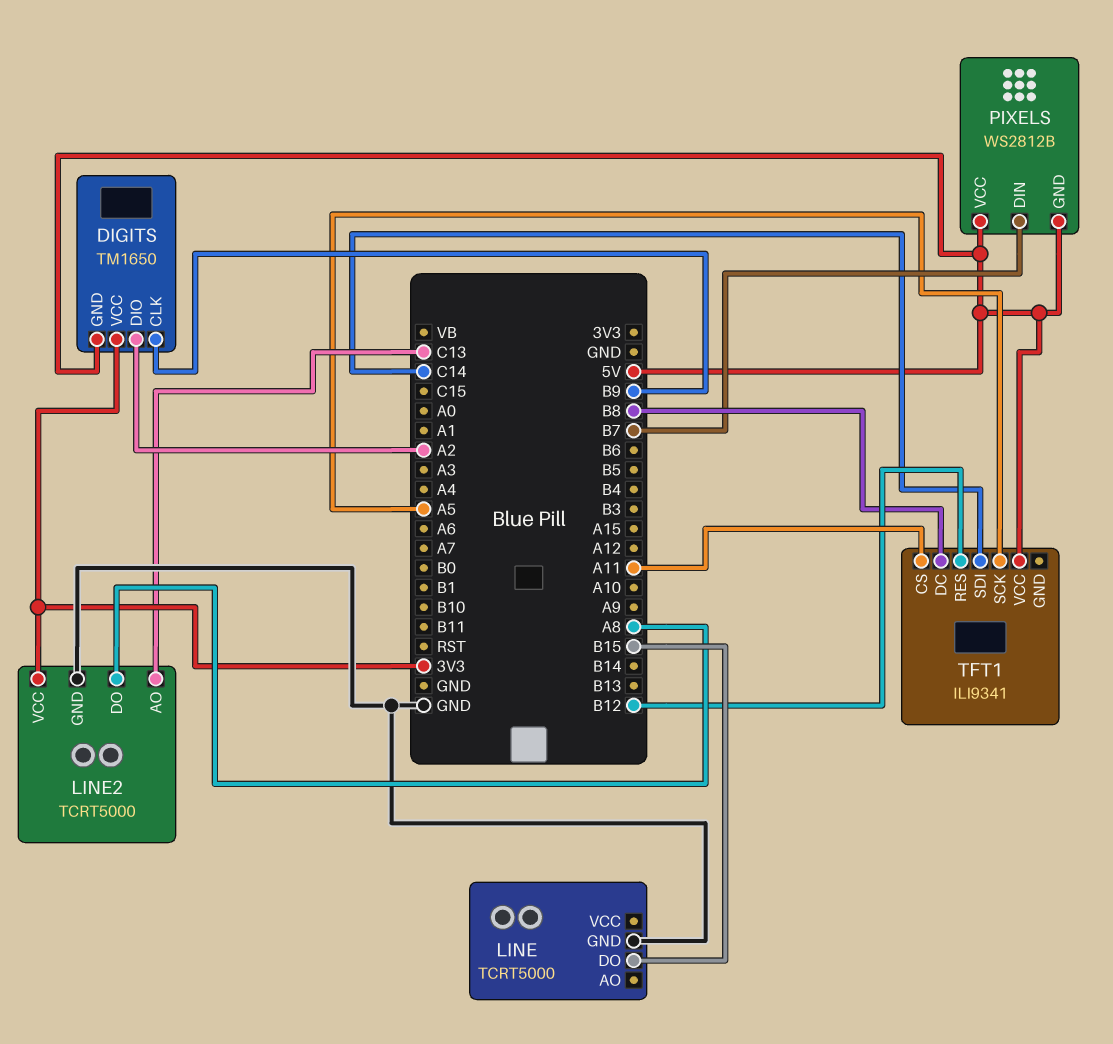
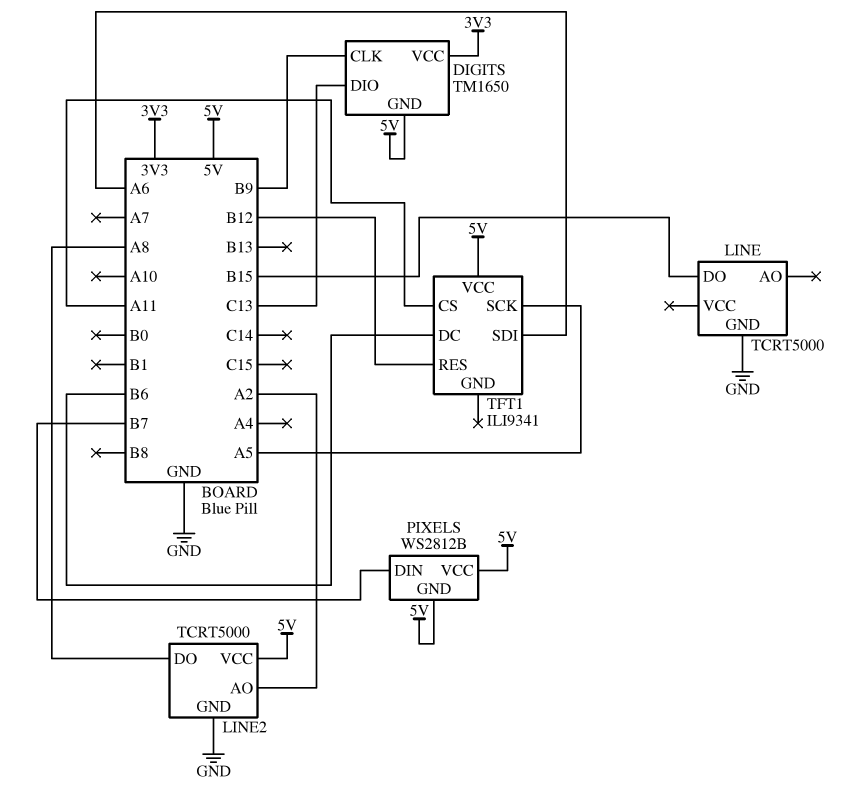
DIGITS pin DIO: A2 -> C13
LINE2 pin AO: C13 -> A2
LINE2 pin VCC: 3V3 -> 5V
TFT1 pin DC: B8 -> B6
TFT1 pin SDI: C14 -> A6

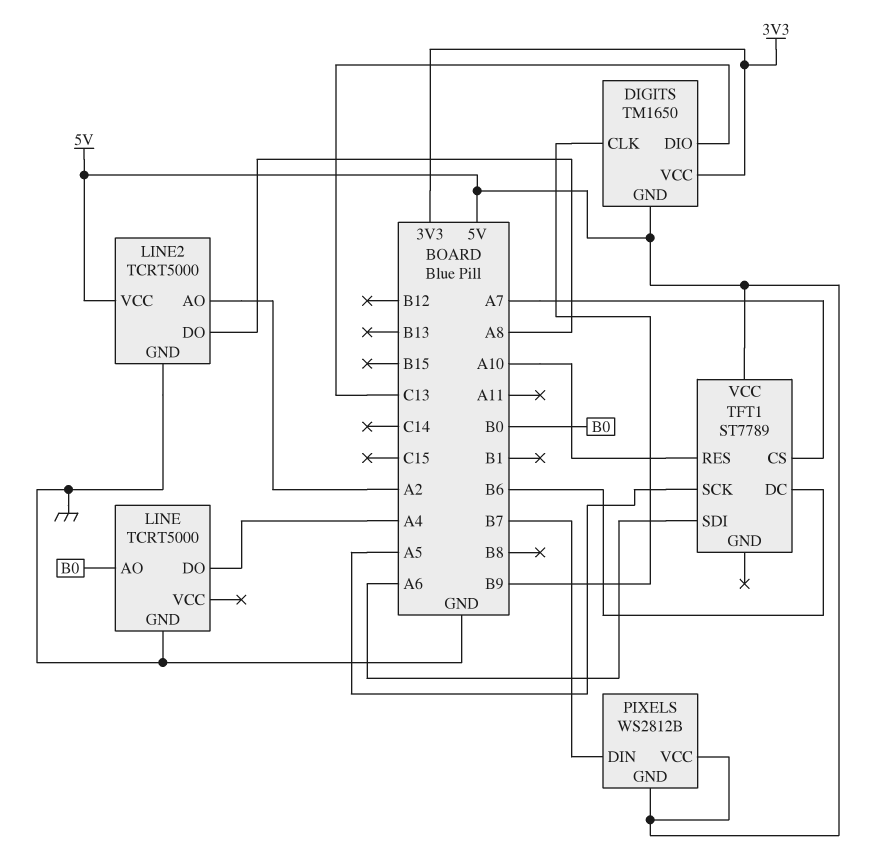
LINE pin AO: none -> B0
LINE pin DO: B15 -> A4
TFT1: ILI9341 -> ST7789
TFT1 pin CS: A11 -> A7
TFT1 pin RES: B12 -> A10

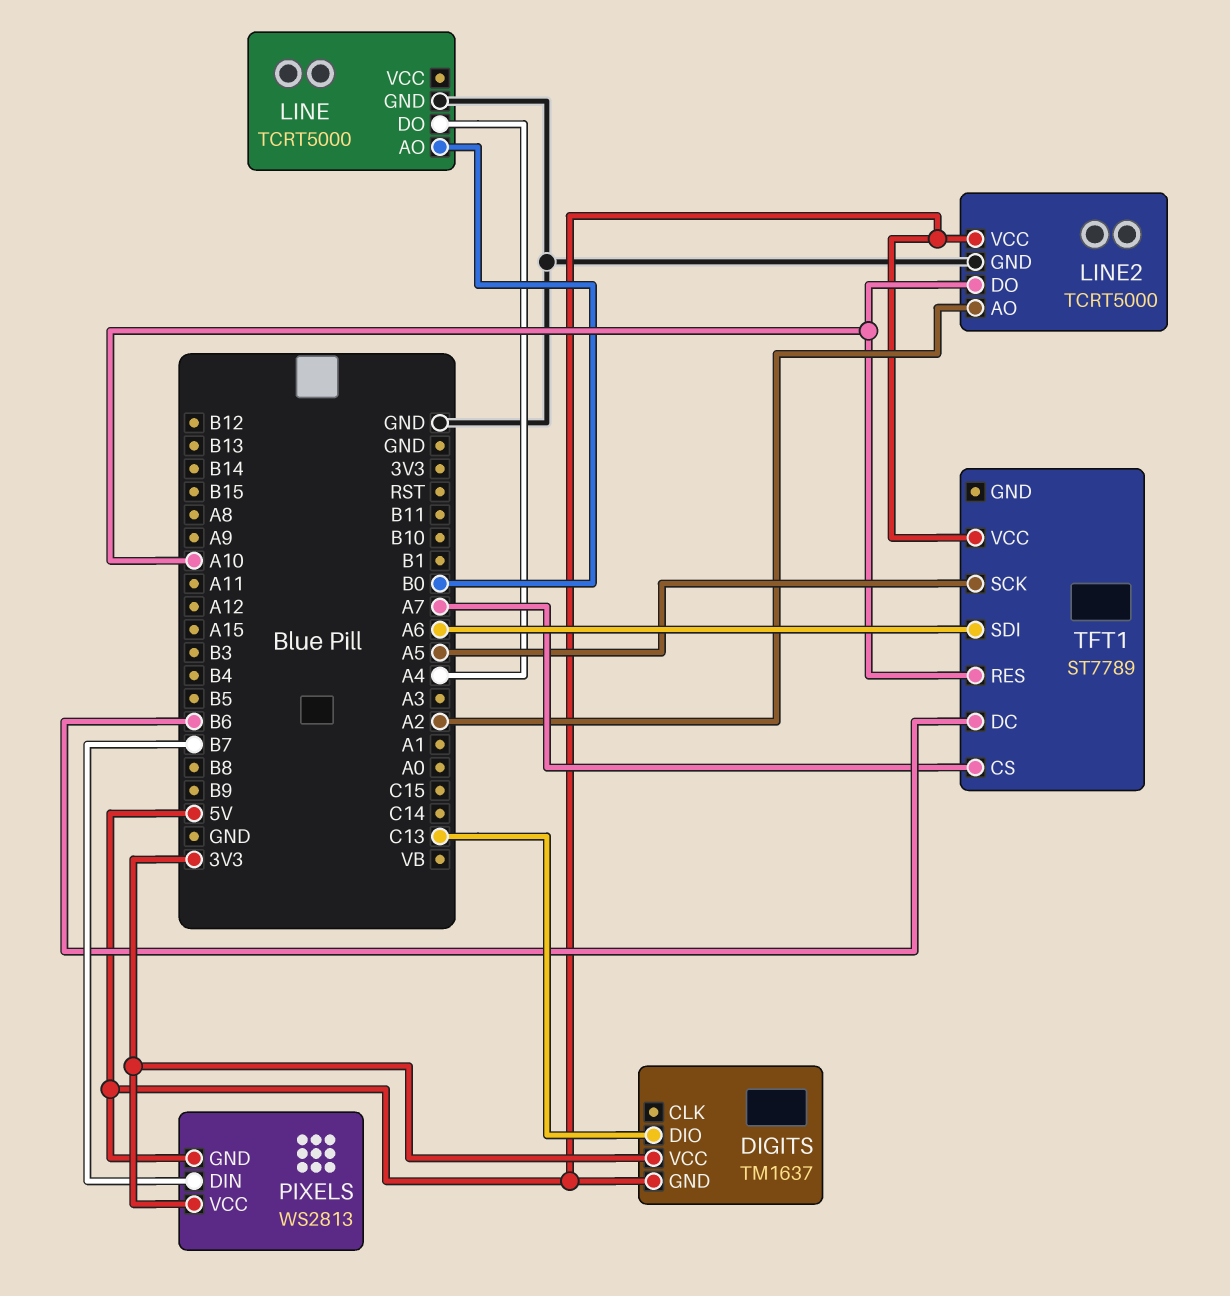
DIGITS: TM1650 -> TM1637
DIGITS pin CLK: B9 -> none
LINE2 pin DO: A8 -> A10
PIXELS: WS2812B -> WS2813
PIXELS pin VCC: 5V -> 3V3

